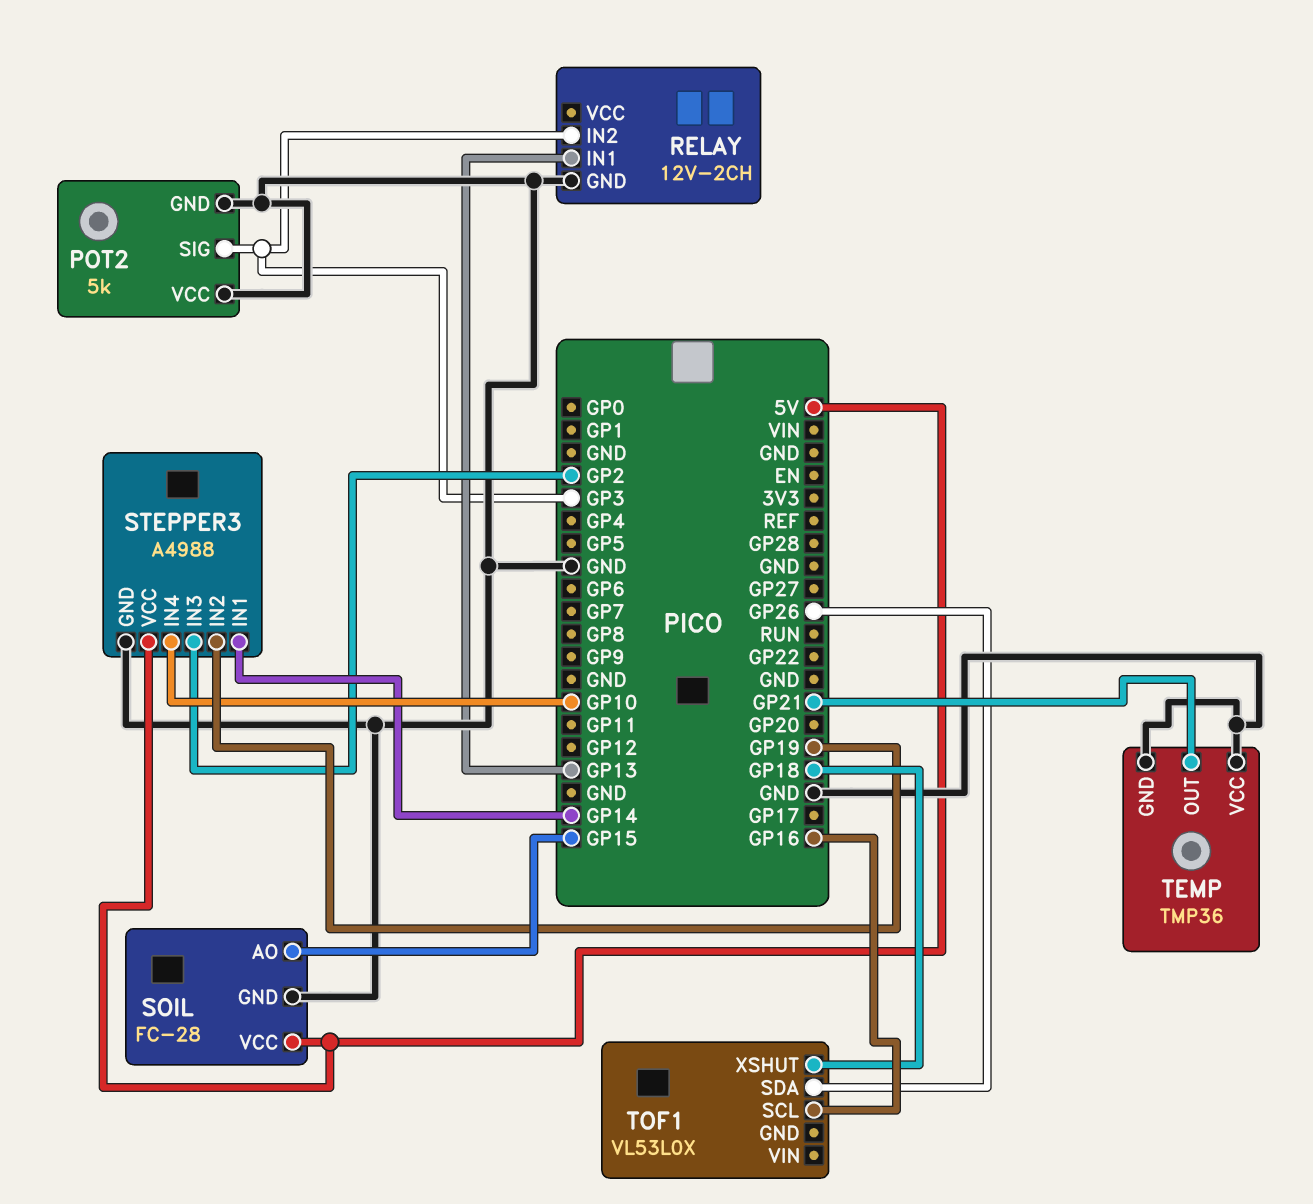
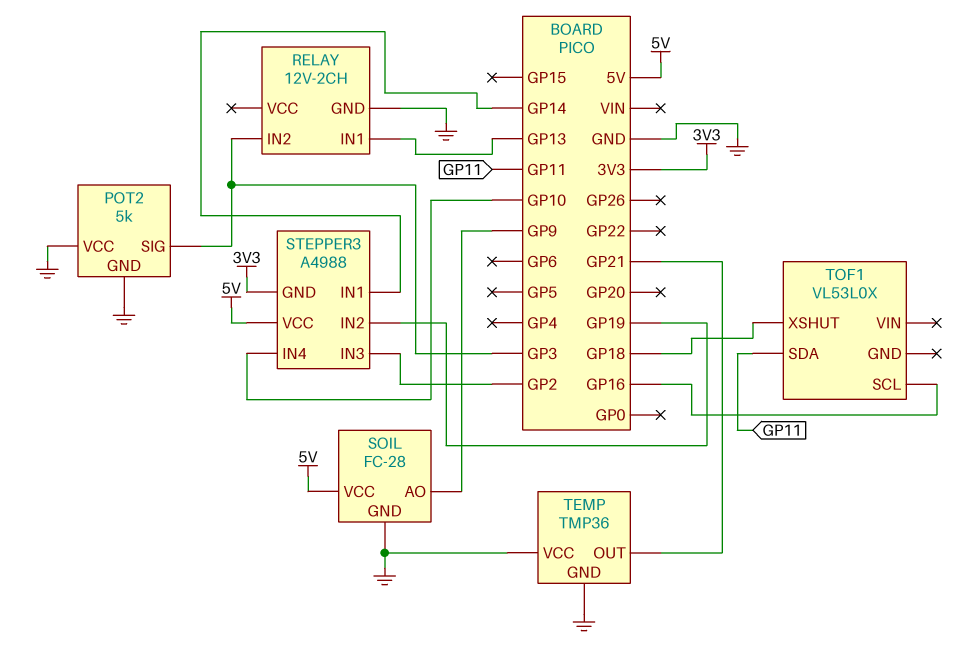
SOIL pin AO: GP15 -> GP9
STEPPER3 pin GND: GND -> 3V3
TOF1 pin SDA: GP26 -> GP11

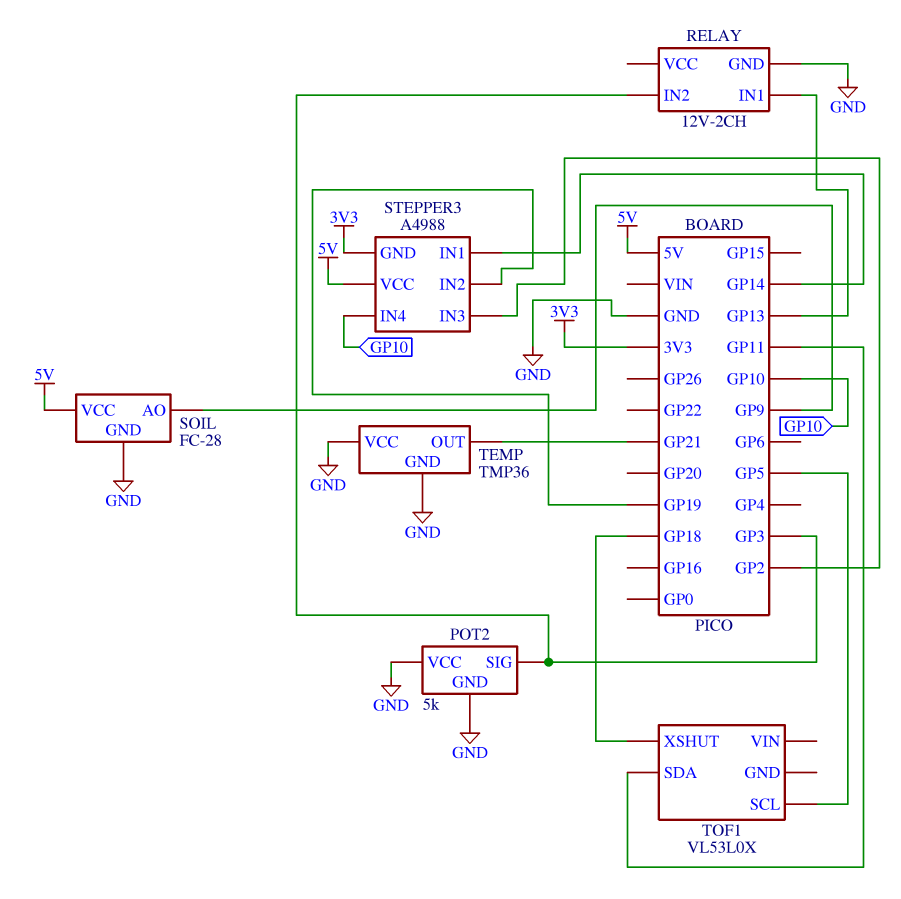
TOF1 pin SCL: GP16 -> GP5

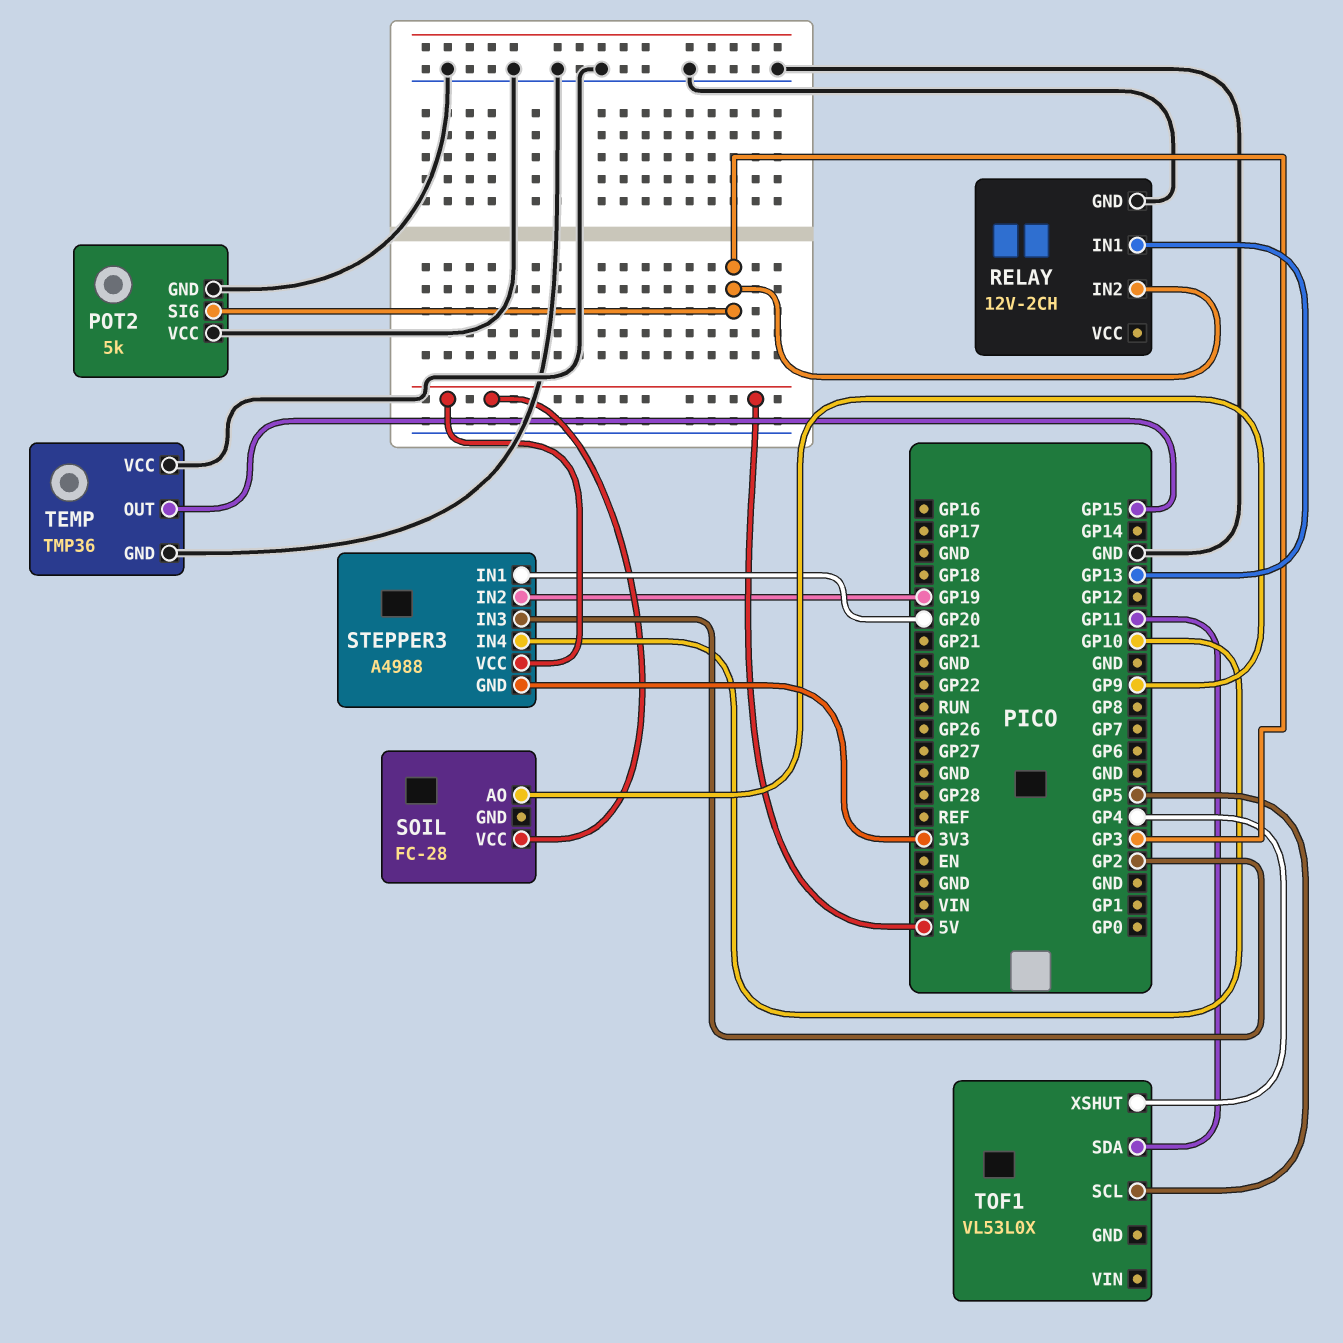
SOIL pin GND: GND -> none
STEPPER3 pin IN1: GP14 -> GP20
TEMP pin OUT: GP21 -> GP15
TOF1 pin XSHUT: GP18 -> GP4

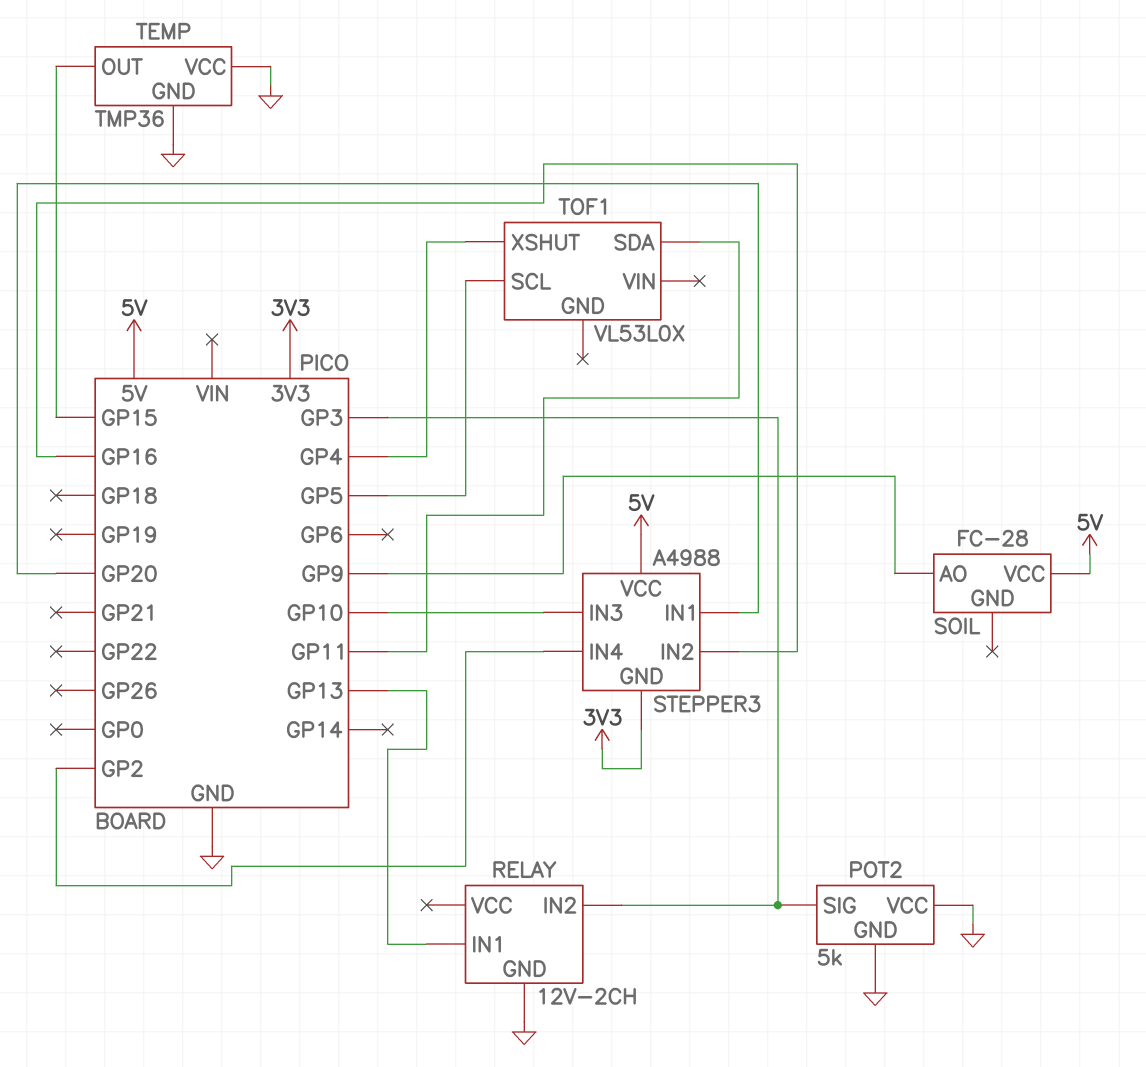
STEPPER3 pin IN2: GP19 -> GP16
STEPPER3 pin IN3: GP2 -> GP10
STEPPER3 pin IN4: GP10 -> GP2

